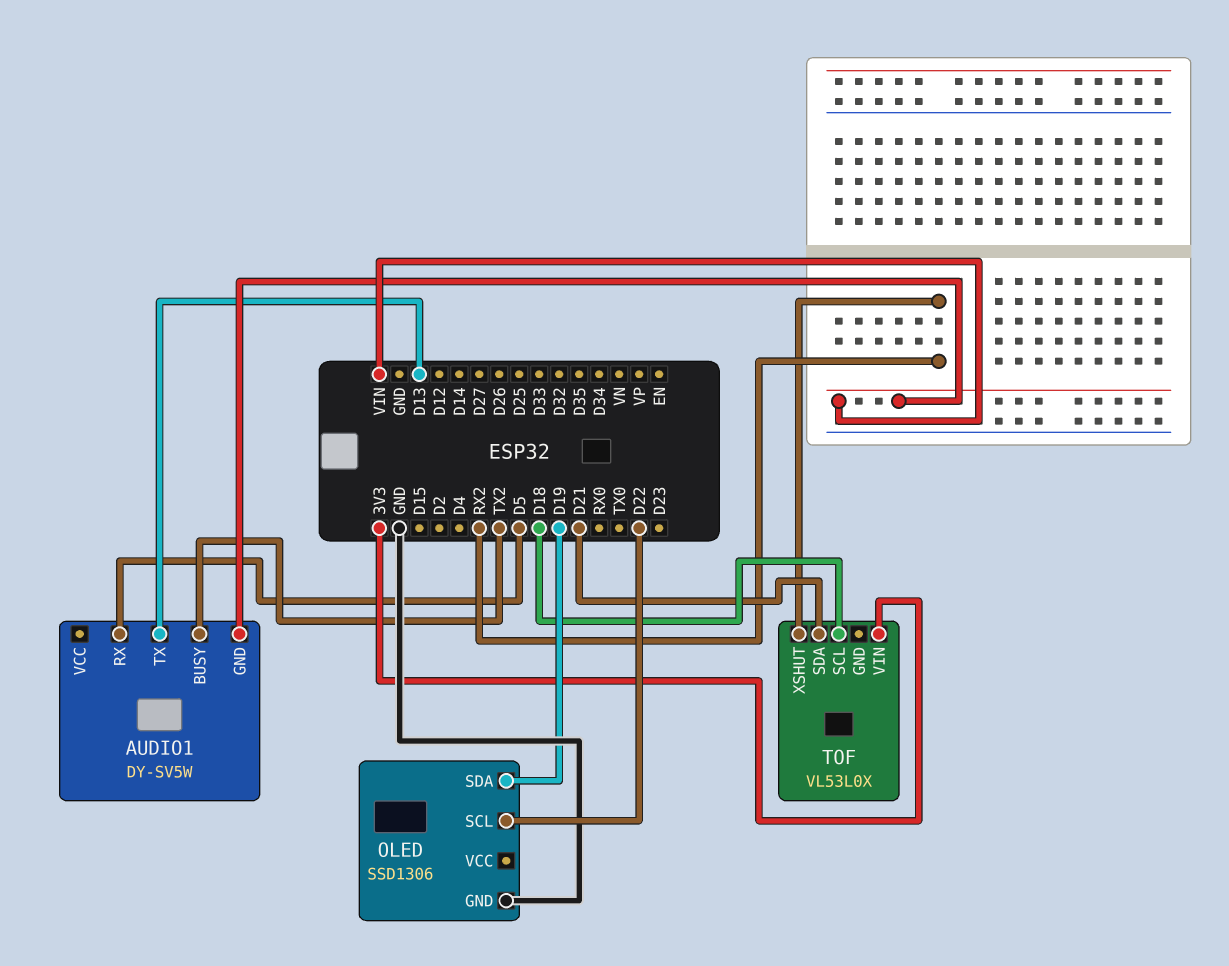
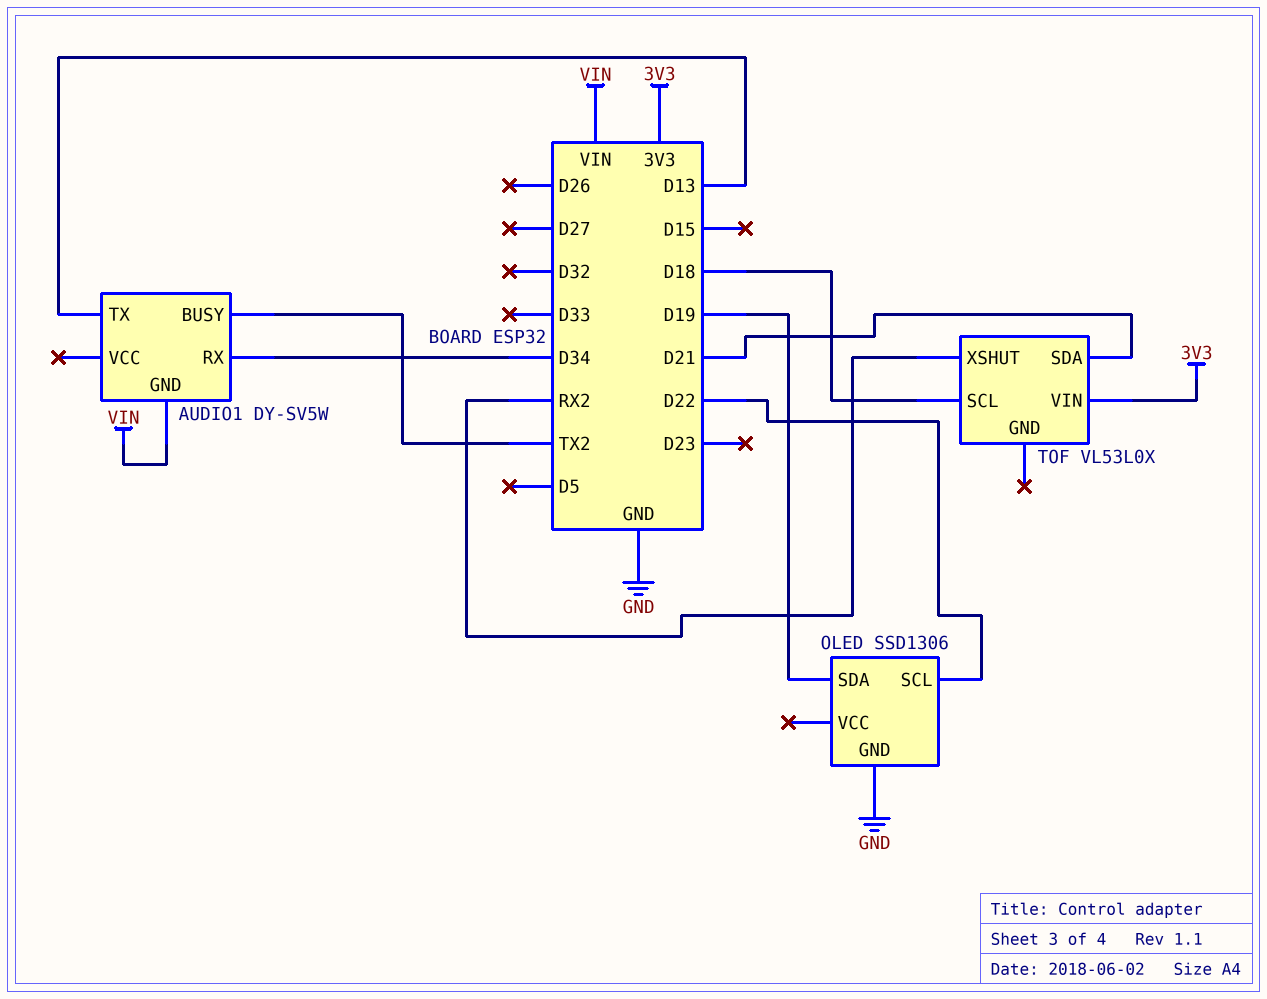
AUDIO1 pin RX: D5 -> D34

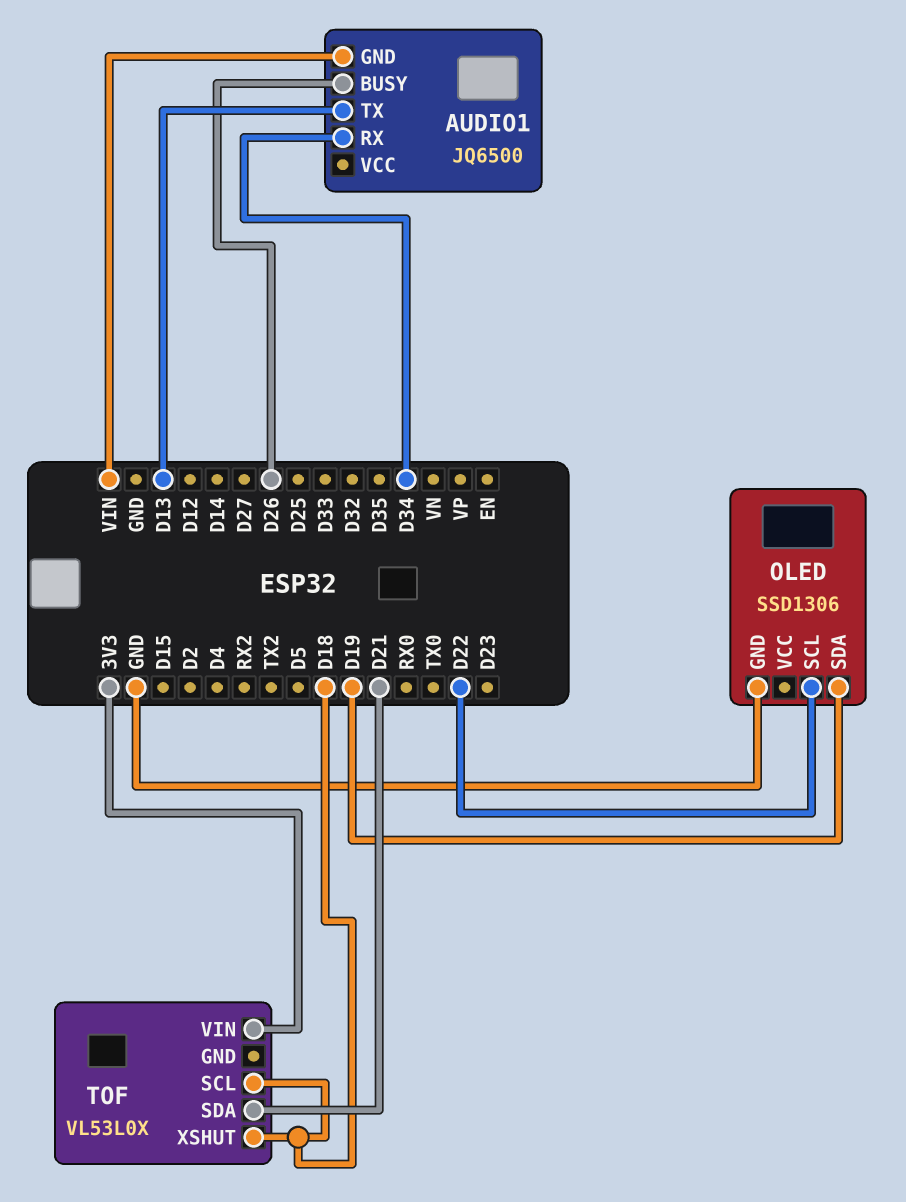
AUDIO1: DY-SV5W -> JQ6500
AUDIO1 pin BUSY: TX2 -> D26
TOF pin XSHUT: RX2 -> D18

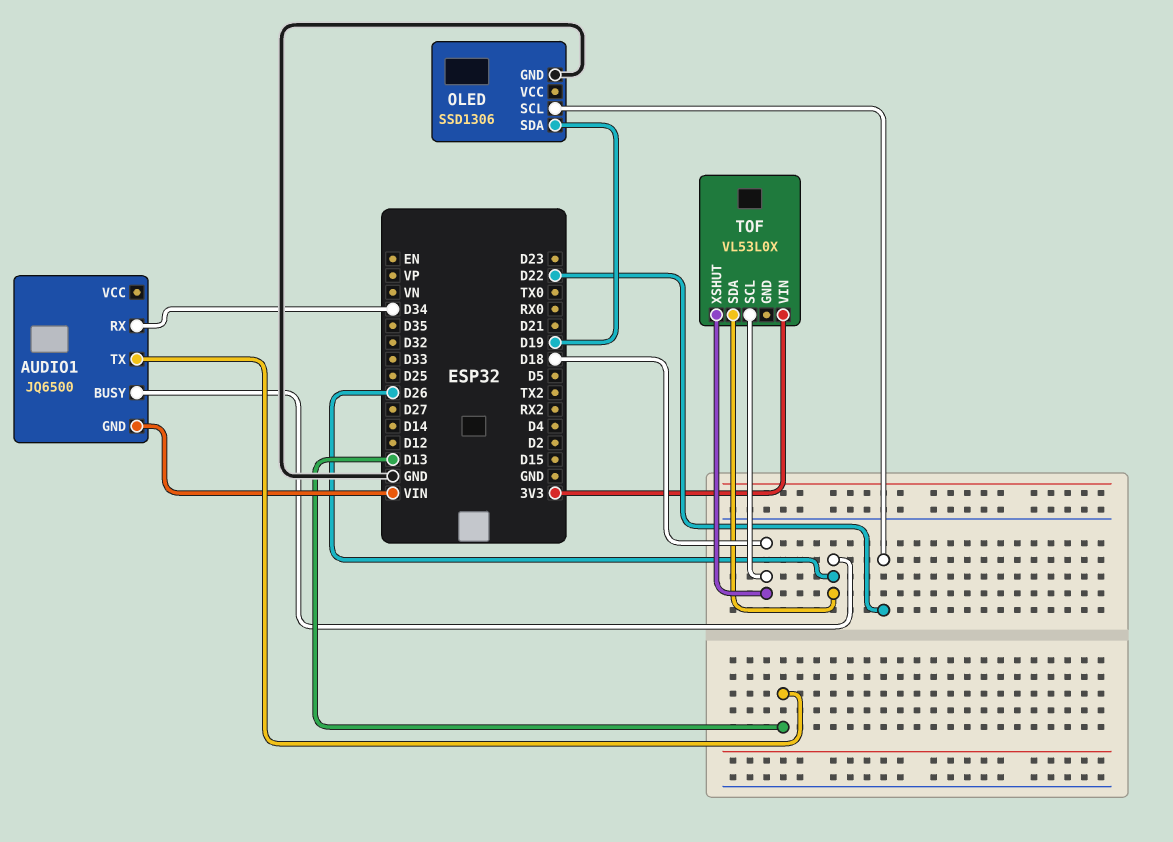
TOF pin SDA: D21 -> D26

